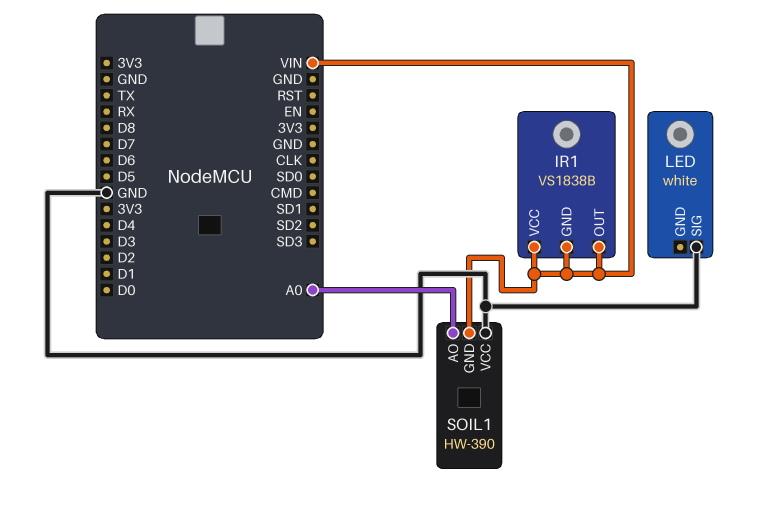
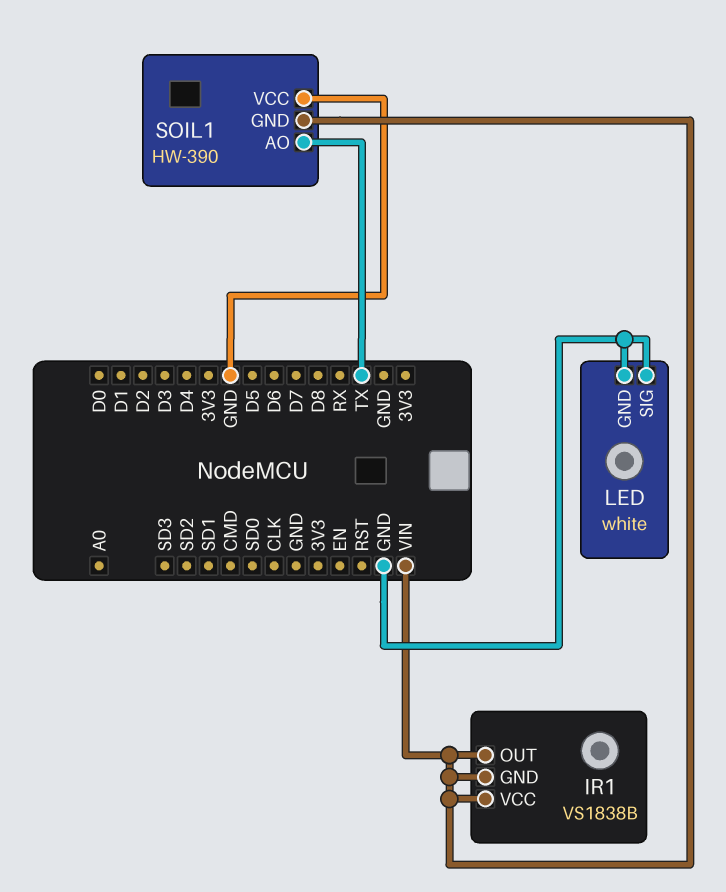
LED pin GND: none -> GND
SOIL1 pin AO: A0 -> TX

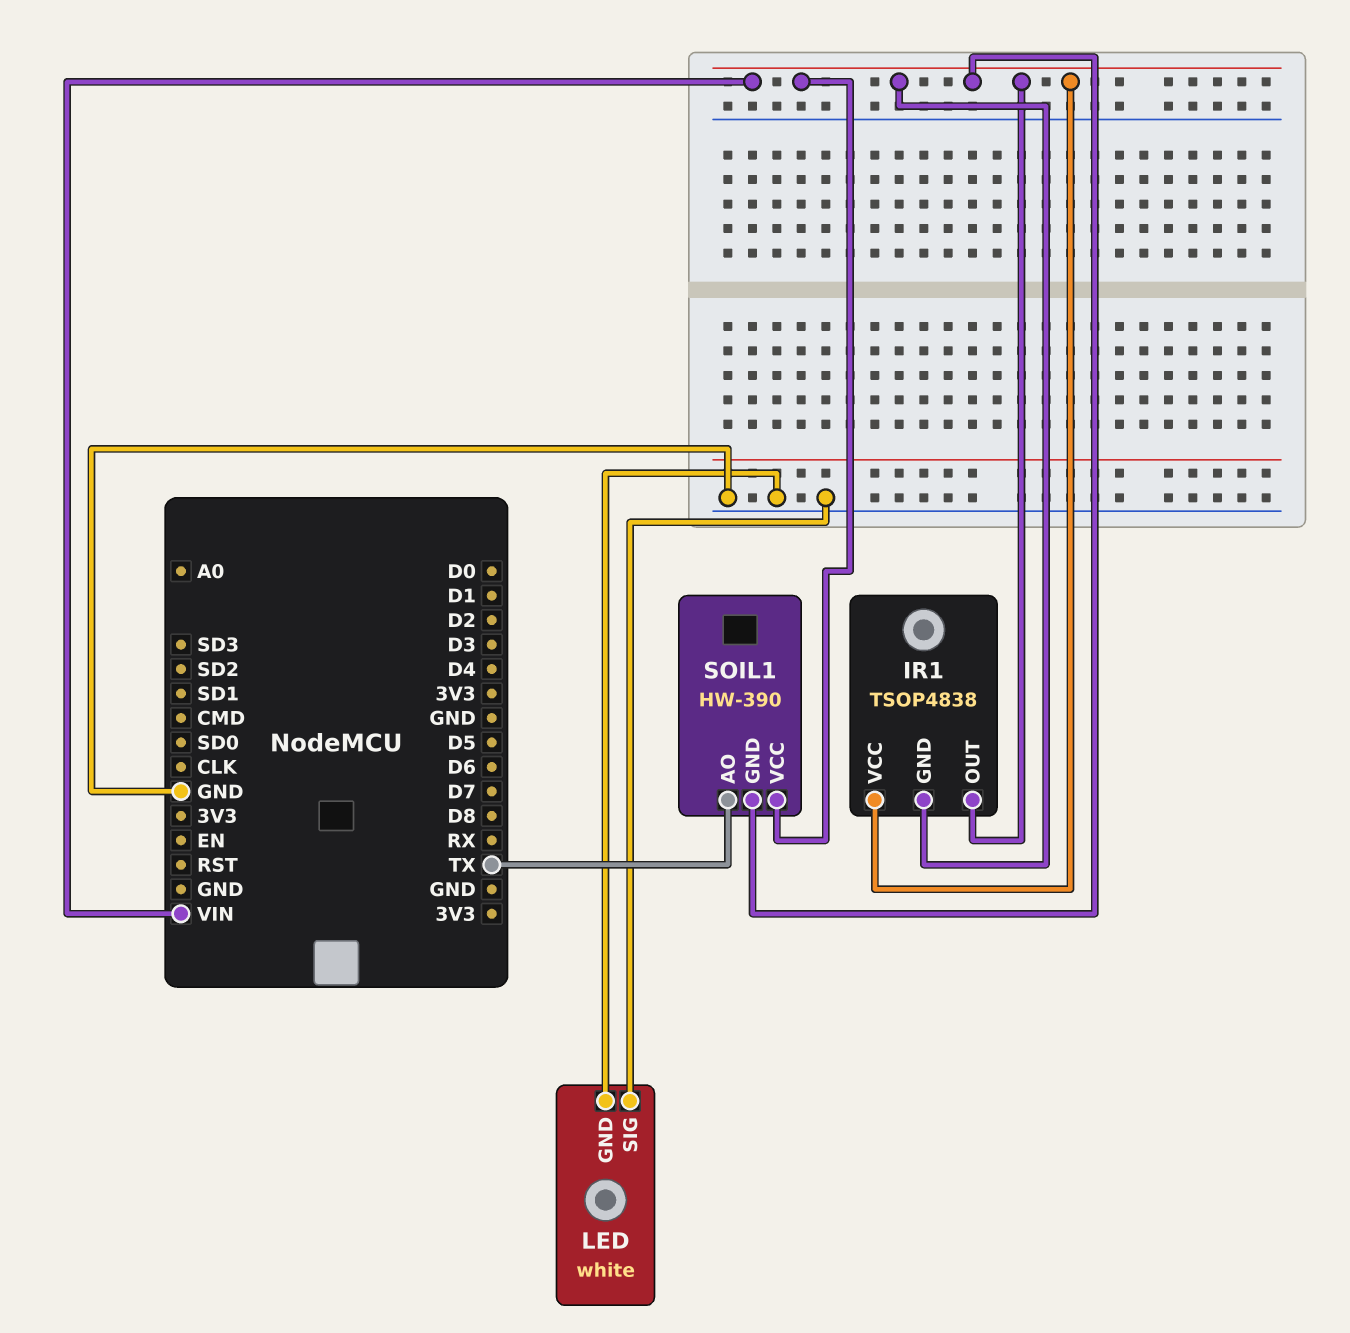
IR1: VS1838B -> TSOP4838
SOIL1 pin VCC: GND -> VIN

